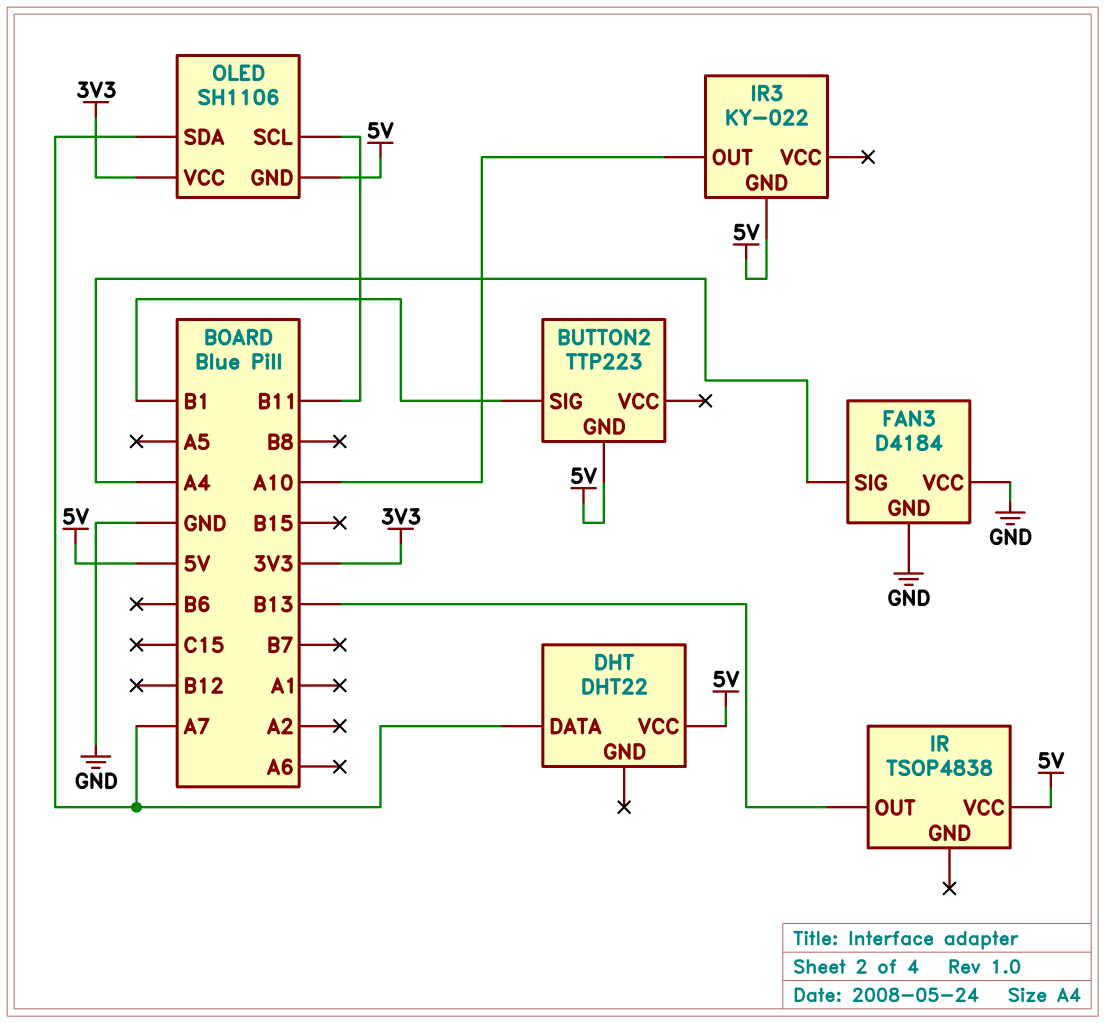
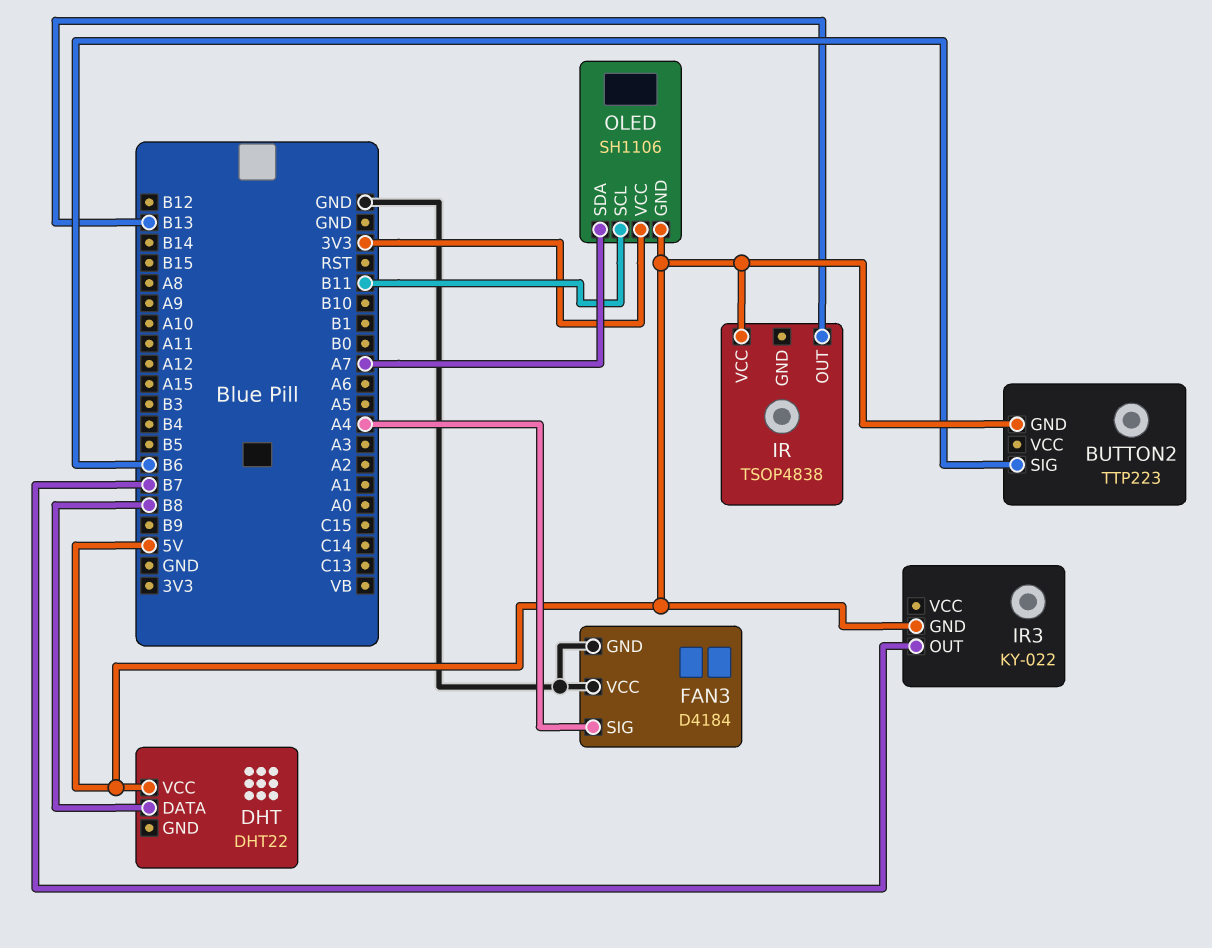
BUTTON2 pin SIG: B1 -> B6
DHT pin DATA: A7 -> B8
IR3 pin OUT: A10 -> B7

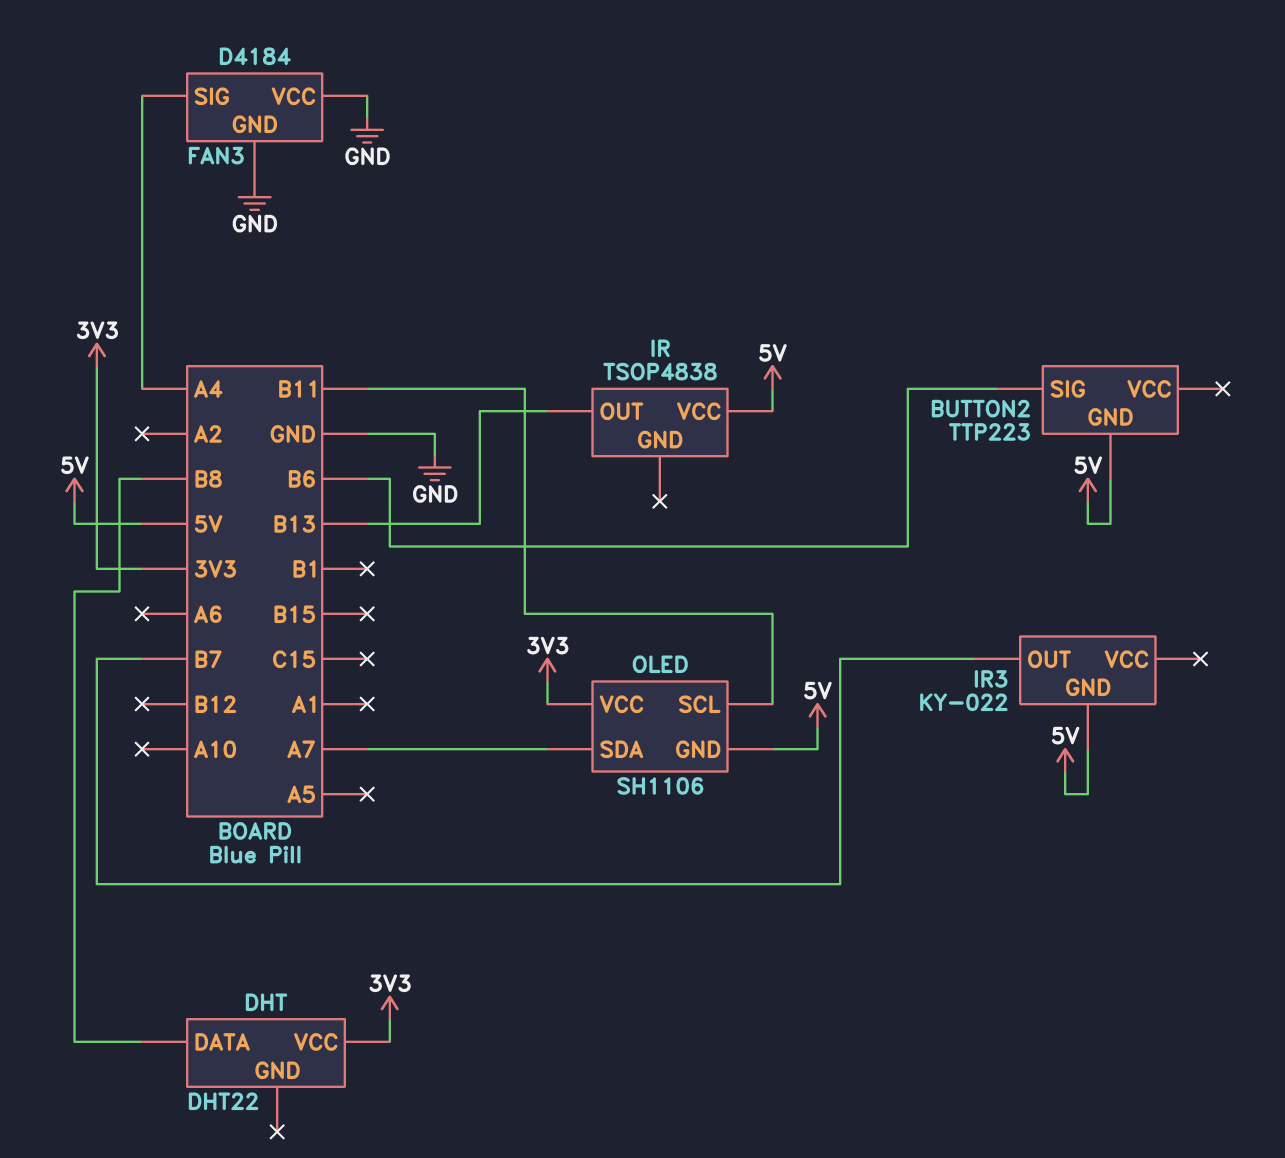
DHT pin VCC: 5V -> 3V3

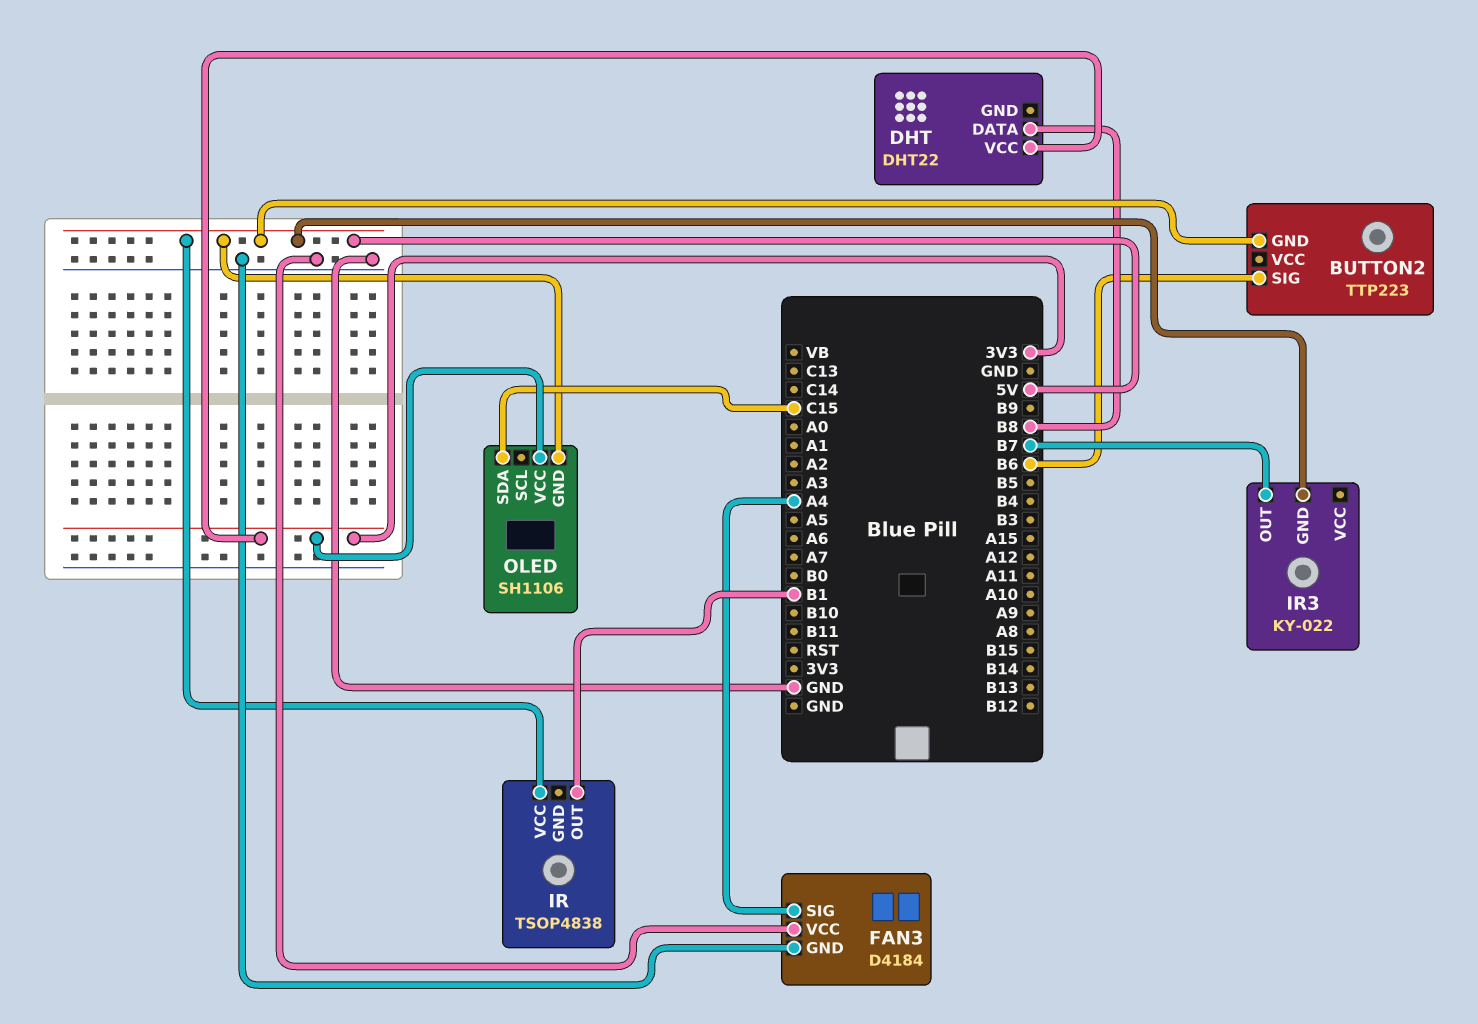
IR pin OUT: B13 -> B1
OLED pin SCL: B11 -> none
OLED pin SDA: A7 -> C15

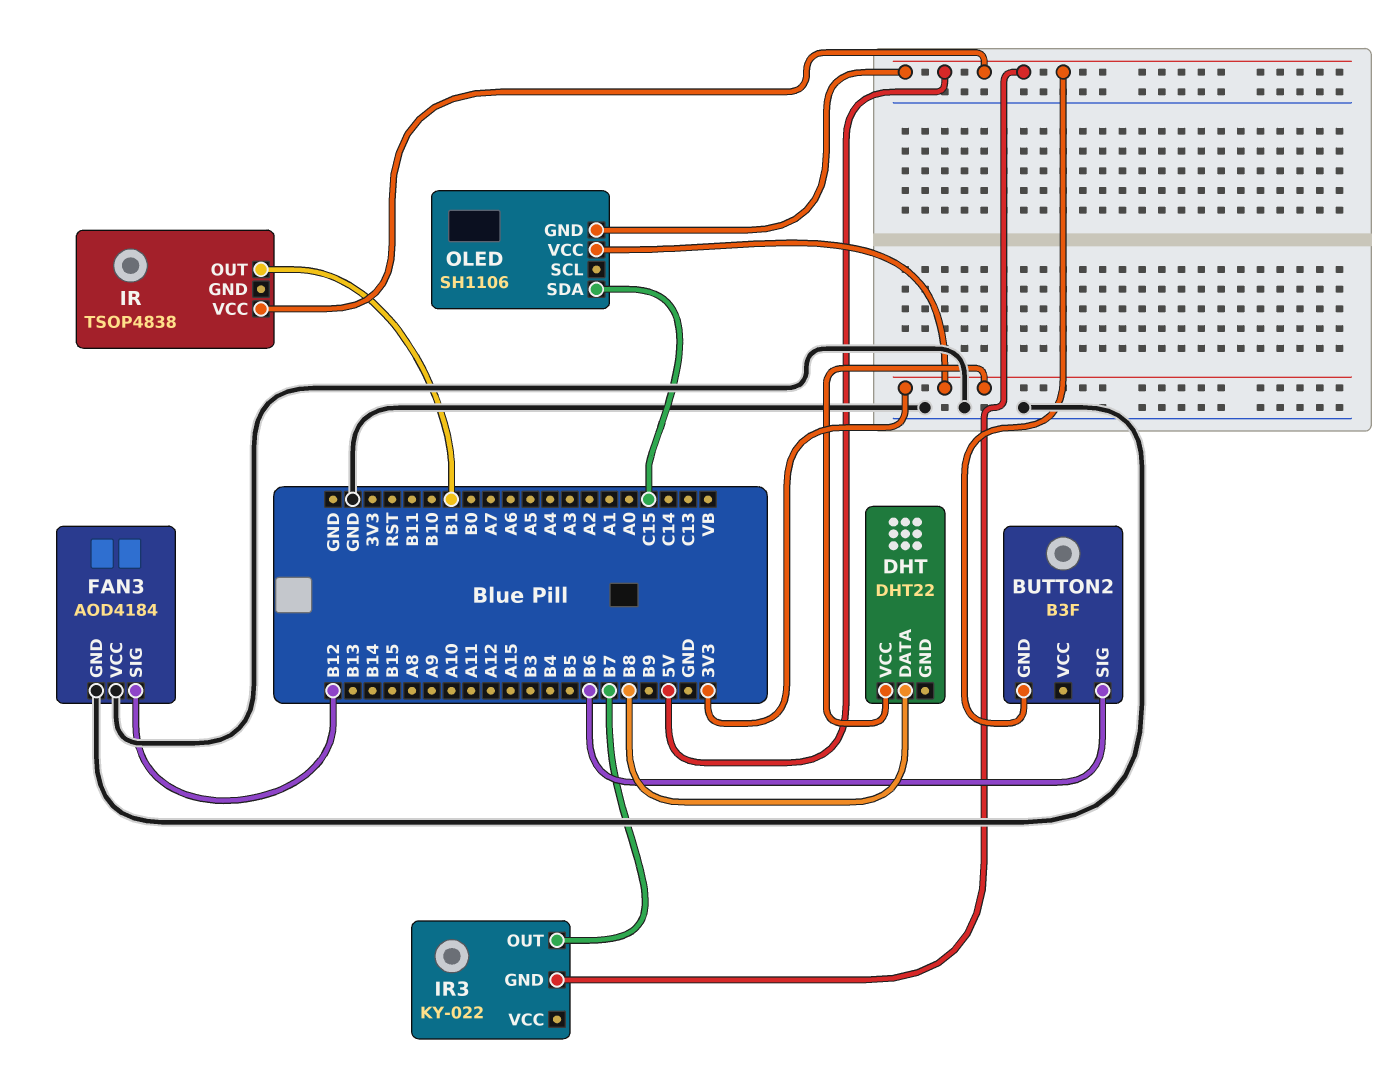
BUTTON2: TTP223 -> B3F
FAN3: D4184 -> AOD4184
FAN3 pin SIG: A4 -> B12

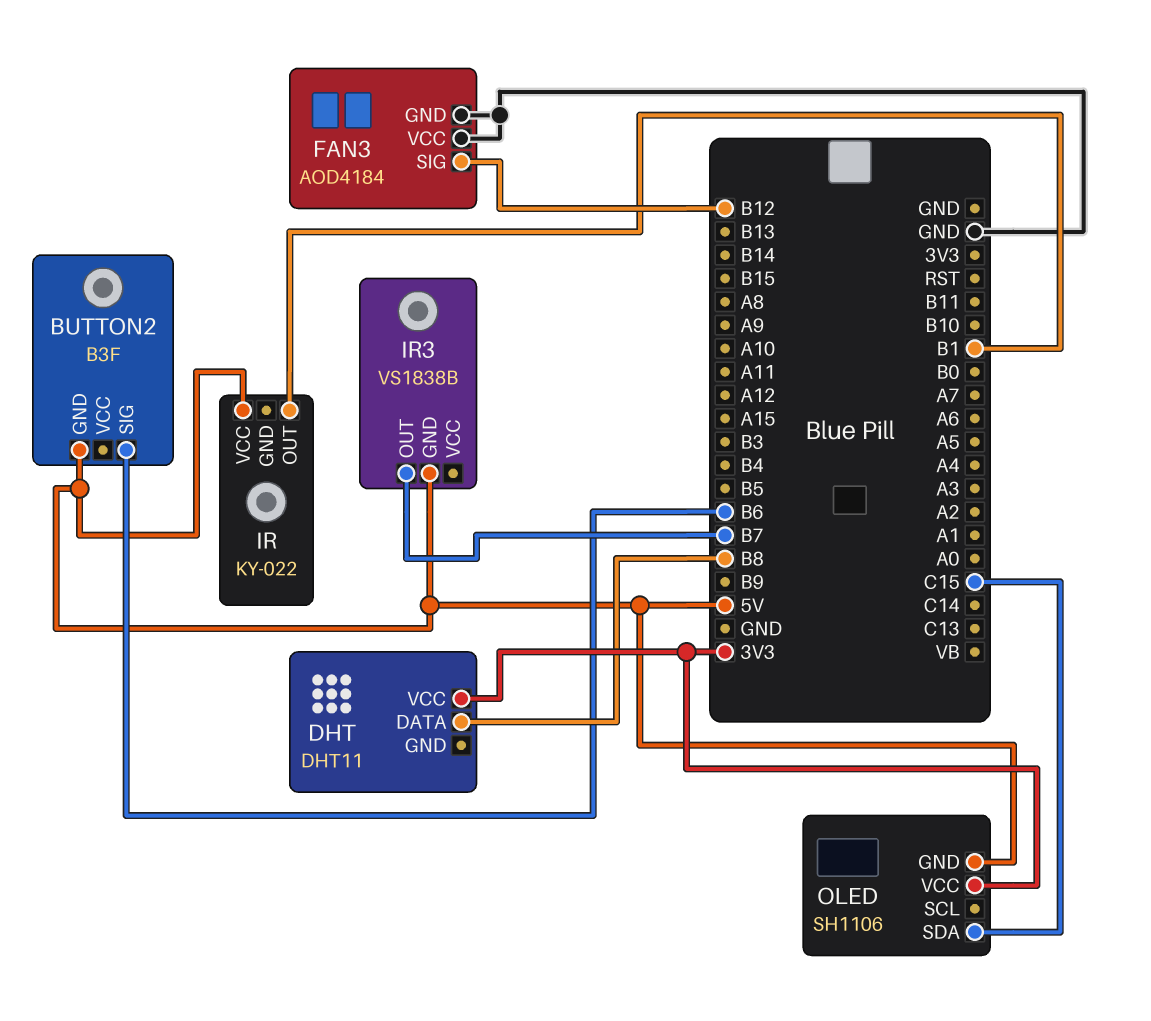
DHT: DHT22 -> DHT11
IR: TSOP4838 -> KY-022
IR3: KY-022 -> VS1838B

